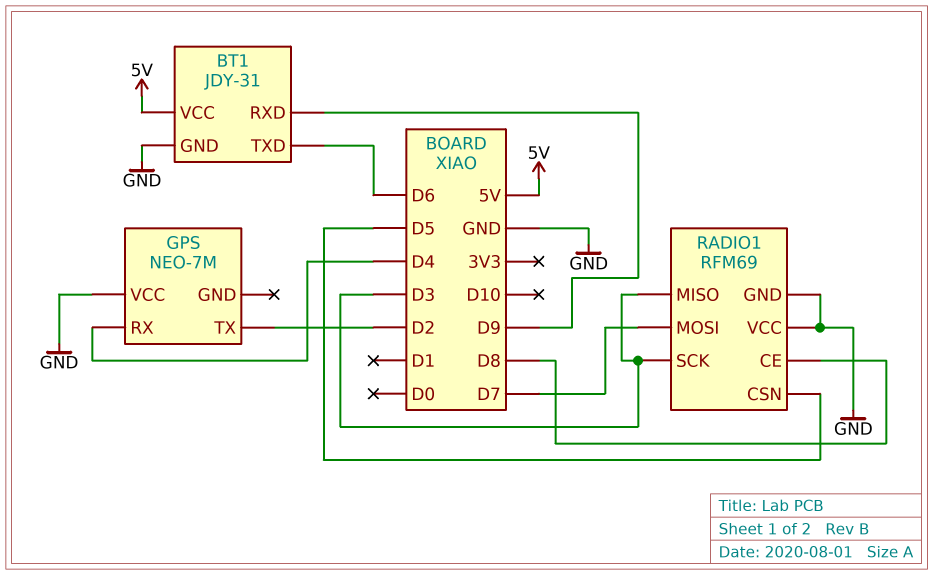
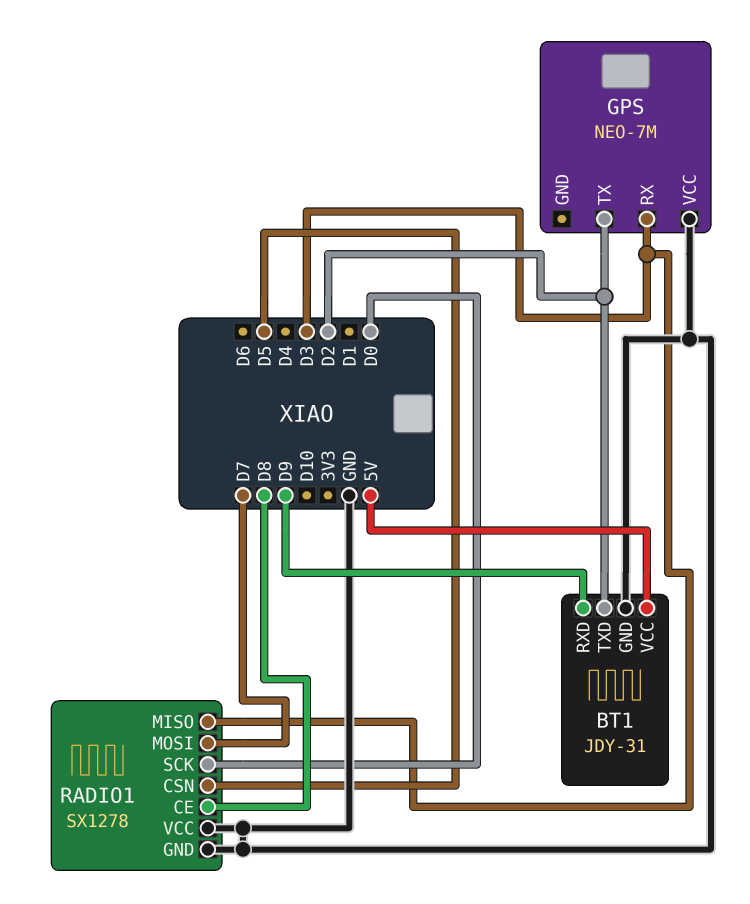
BT1 pin TXD: D6 -> D2
GPS pin RX: D4 -> D3
RADIO1: RFM69 -> SX1278
RADIO1 pin SCK: D3 -> D0

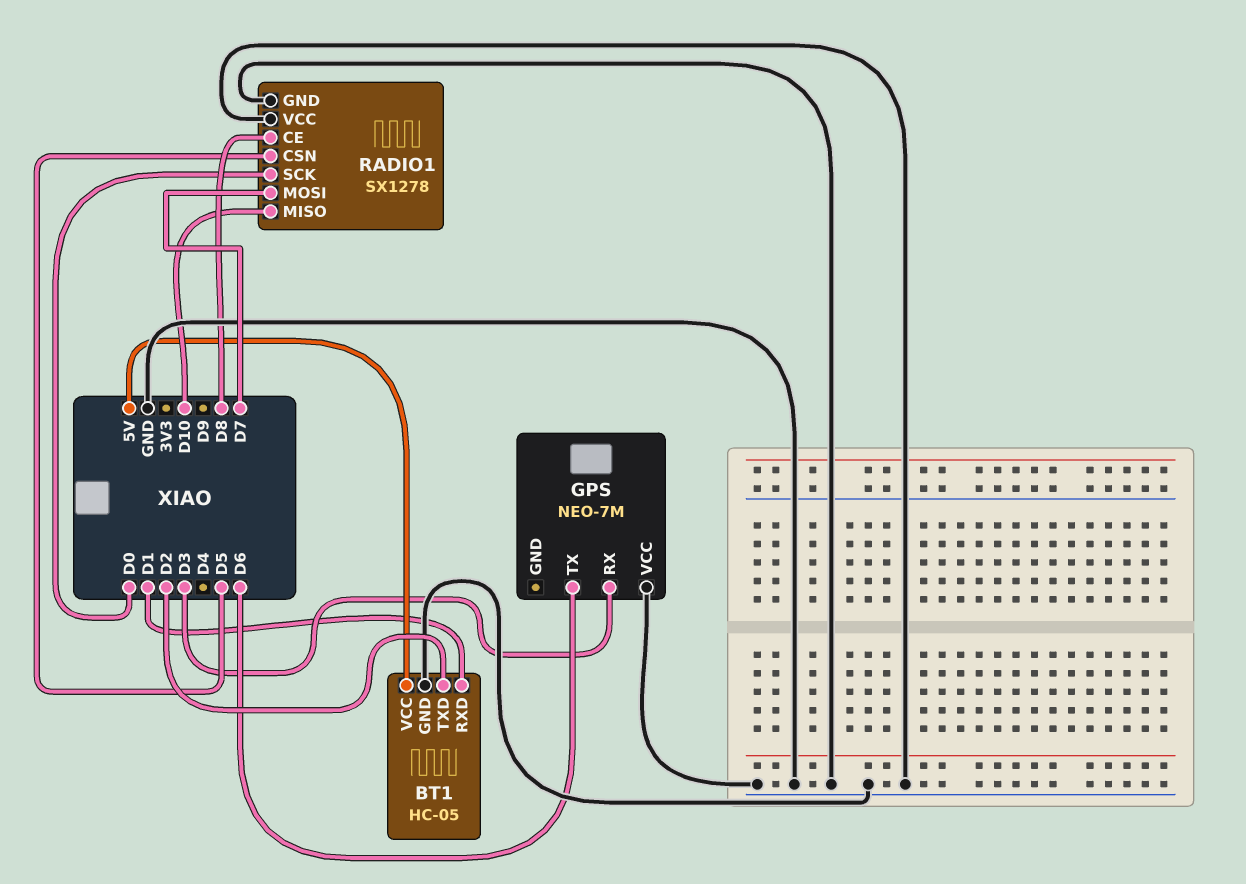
BT1: JDY-31 -> HC-05
BT1 pin RXD: D9 -> D1
GPS pin TX: D2 -> D6
RADIO1 pin MISO: D3 -> D10

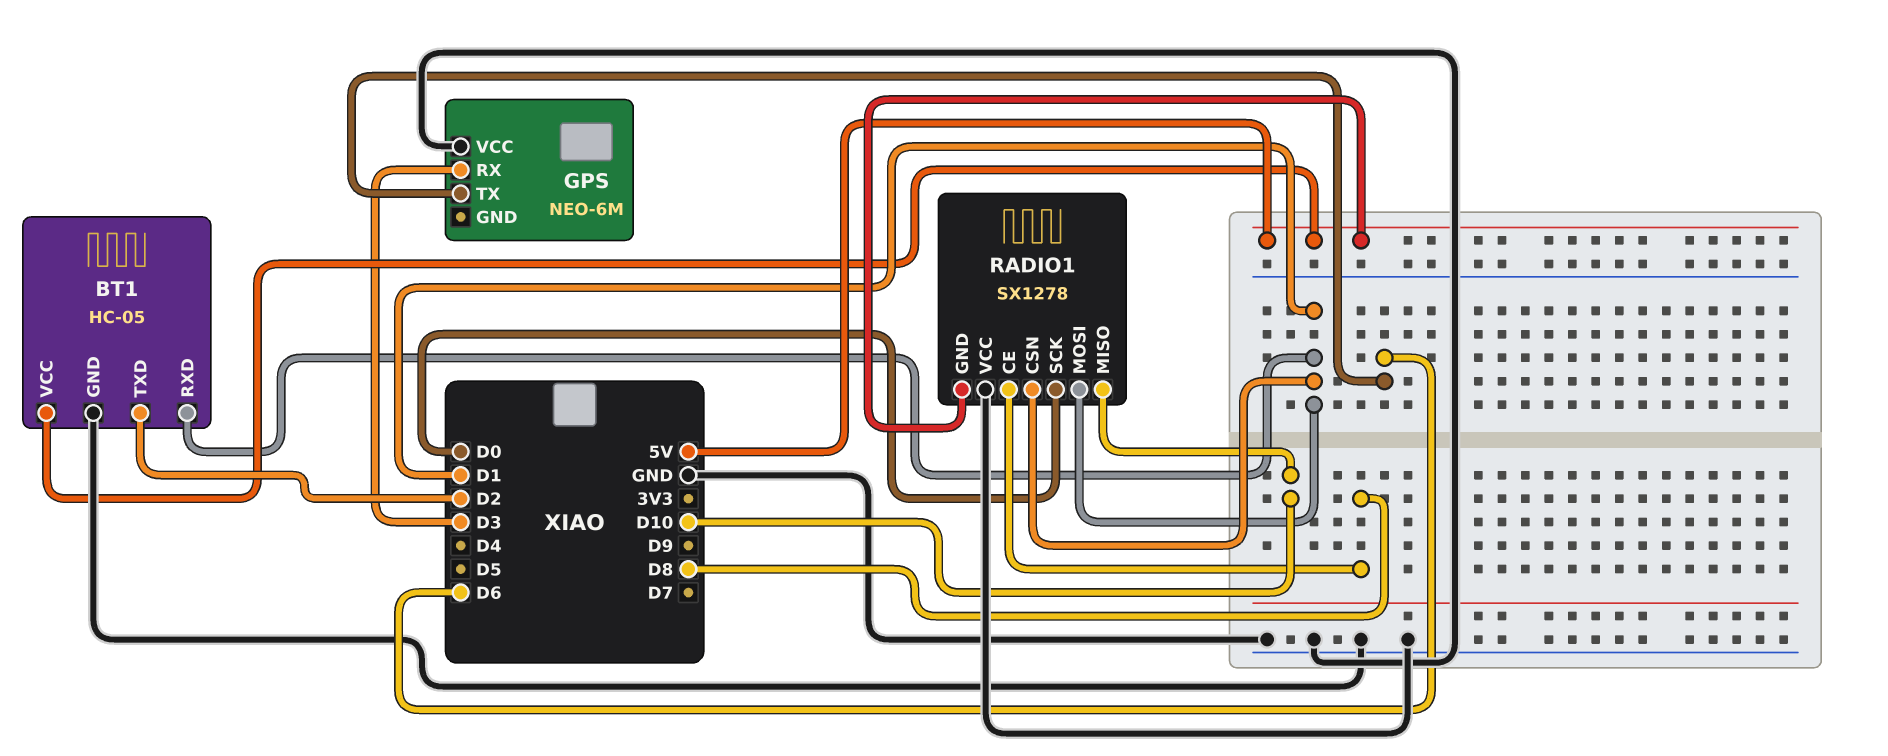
GPS: NEO-7M -> NEO-6M
RADIO1 pin CSN: D5 -> D1
RADIO1 pin GND: GND -> 5V
RADIO1 pin MOSI: D7 -> D1

